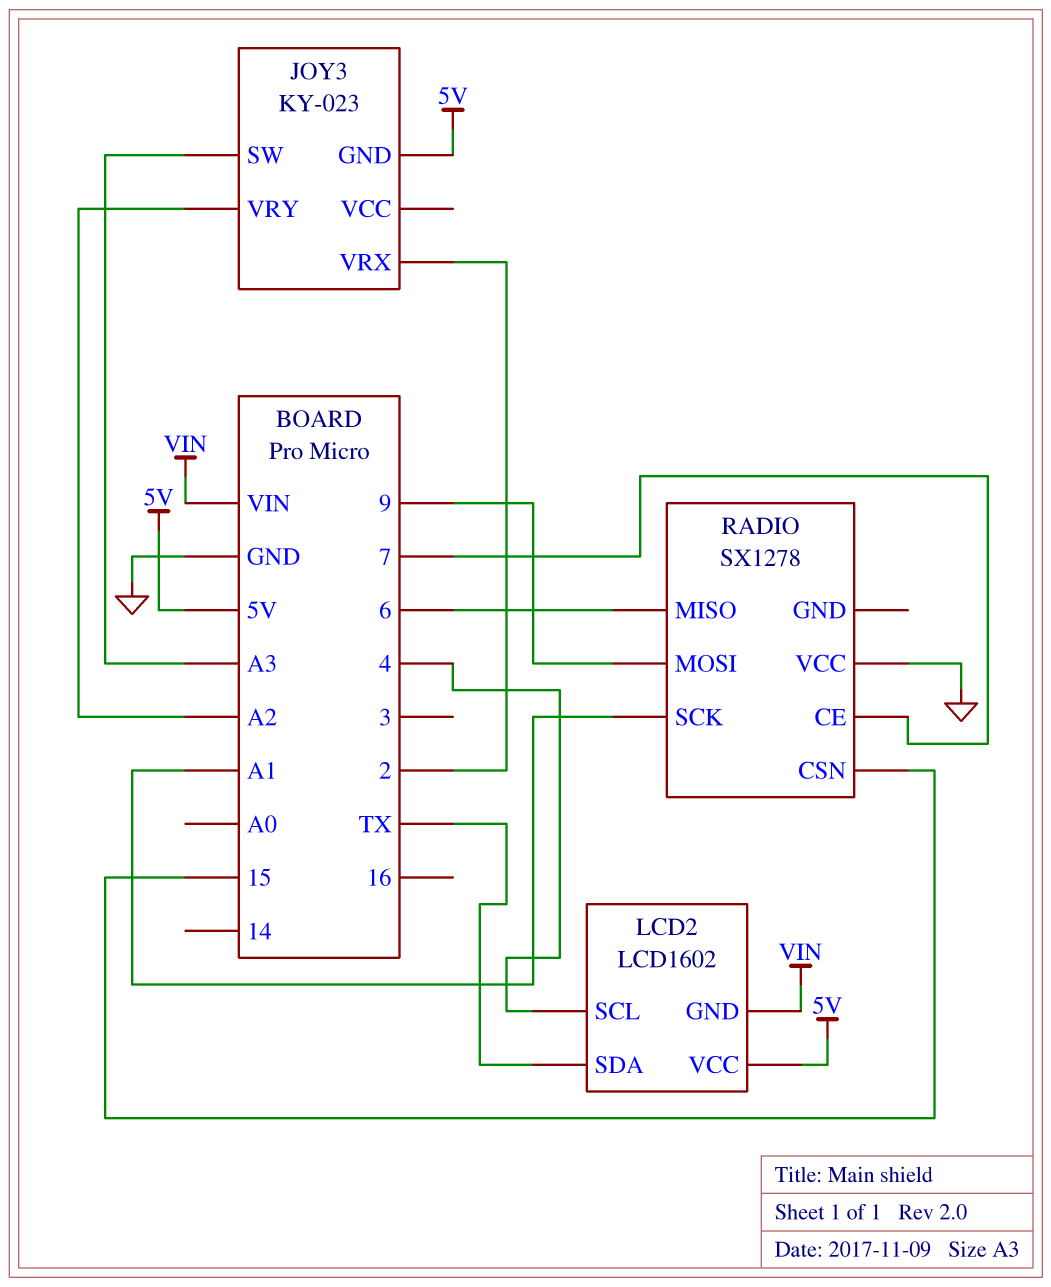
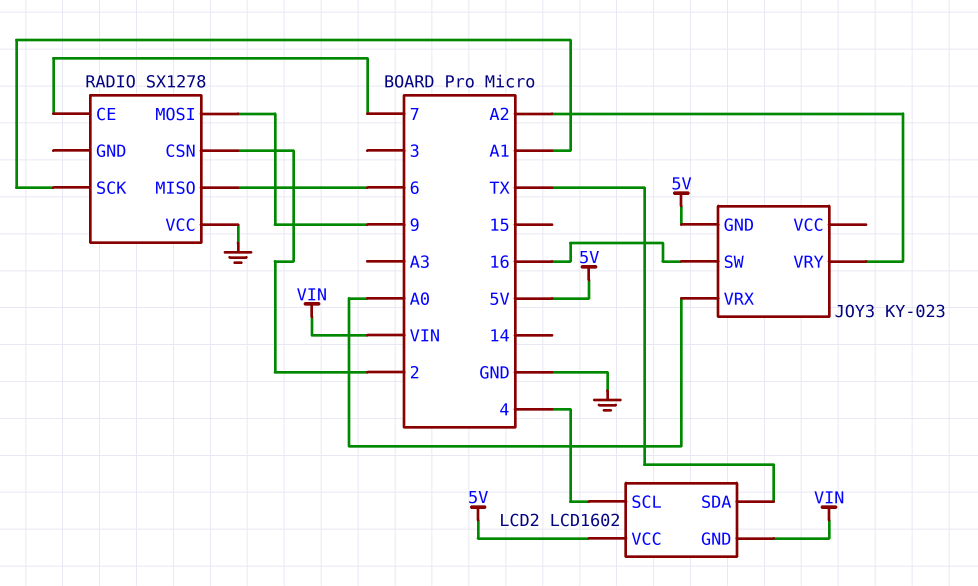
JOY3 pin SW: A3 -> 16
JOY3 pin VRX: 2 -> A0
RADIO pin CSN: 15 -> 2

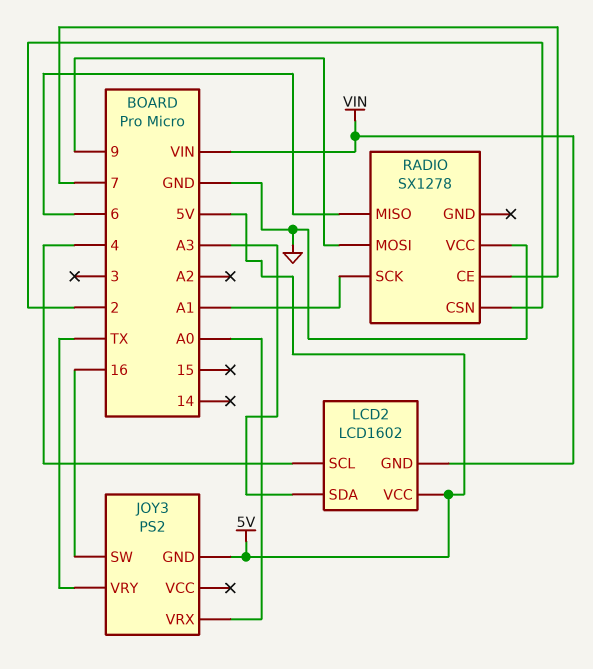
JOY3: KY-023 -> PS2
JOY3 pin VRY: A2 -> TX
LCD2 pin SDA: TX -> A3

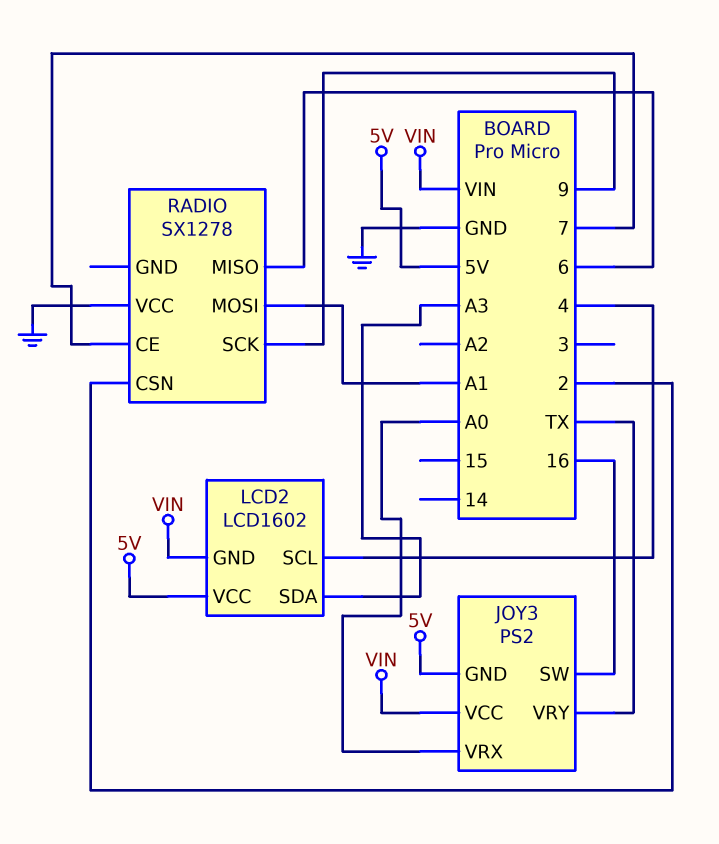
JOY3 pin VCC: none -> VIN
RADIO pin MOSI: 9 -> A1
RADIO pin SCK: A1 -> 9

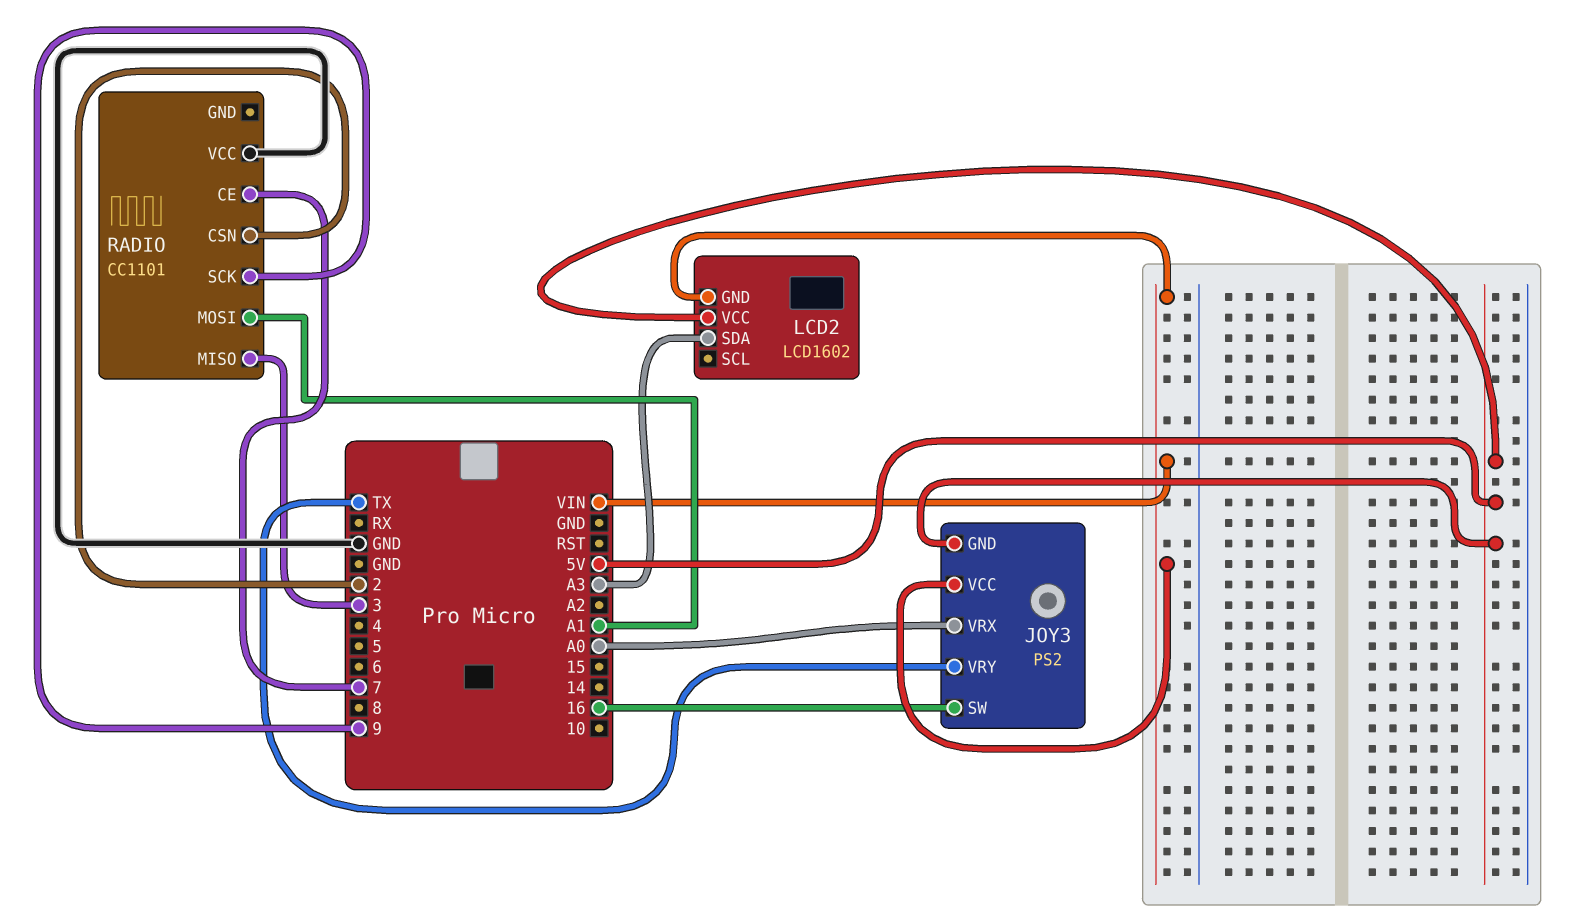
LCD2 pin SCL: 4 -> none
RADIO: SX1278 -> CC1101
RADIO pin MISO: 6 -> 3

